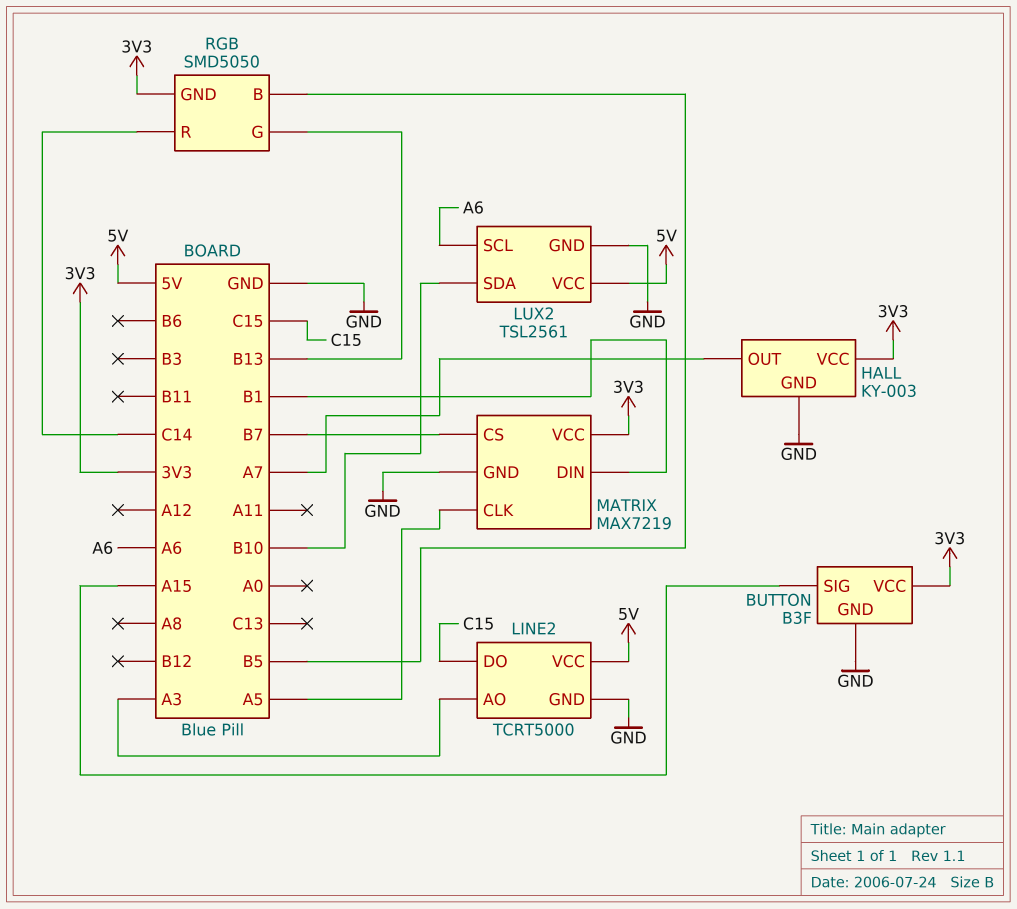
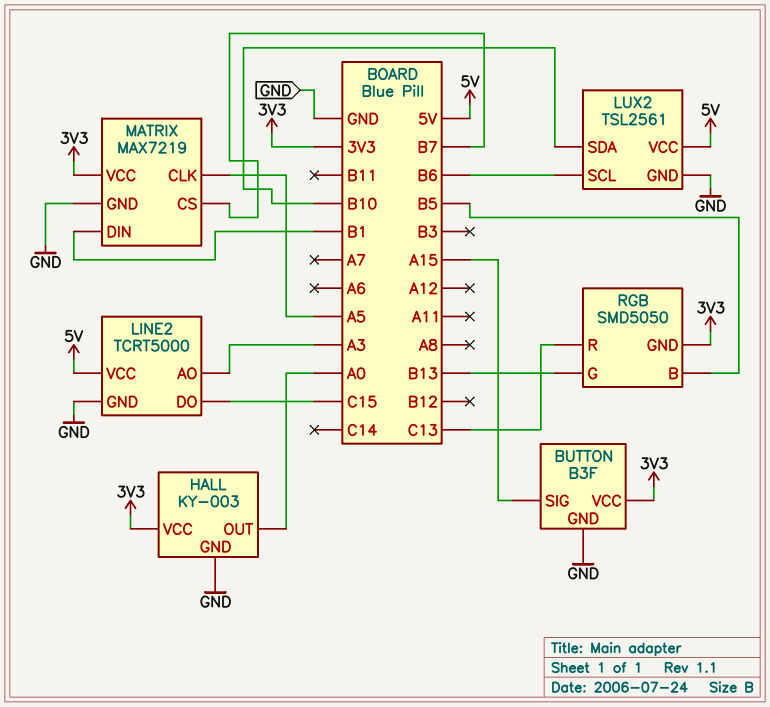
HALL pin OUT: A7 -> A0
LUX2 pin SCL: A6 -> B6
RGB pin R: C14 -> C13

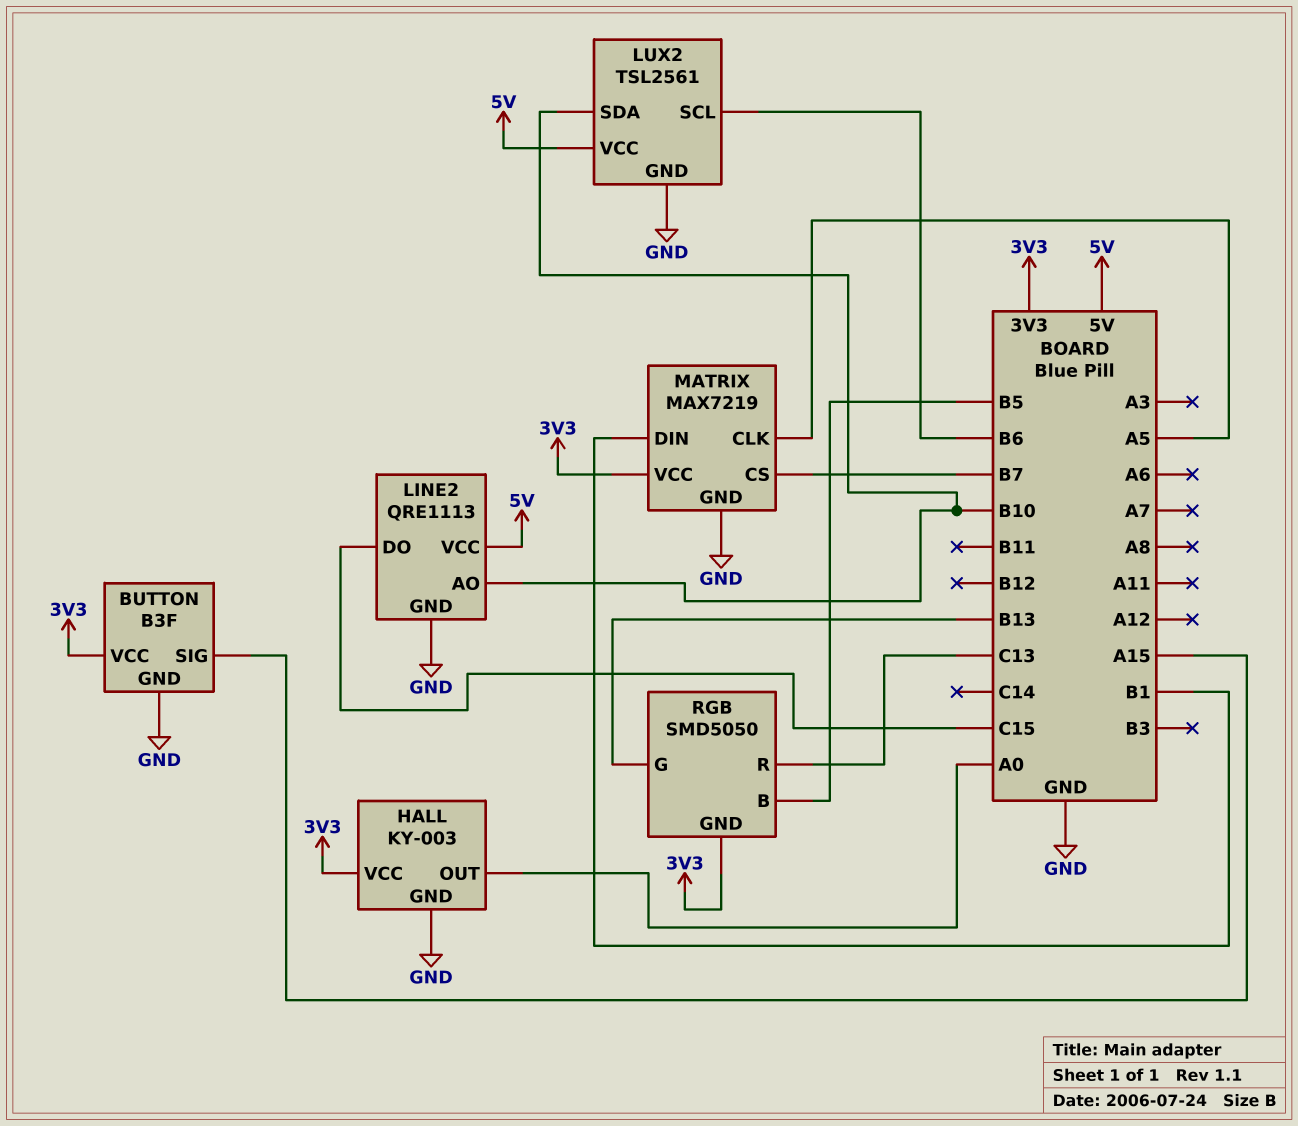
LINE2: TCRT5000 -> QRE1113
LINE2 pin AO: A3 -> B10

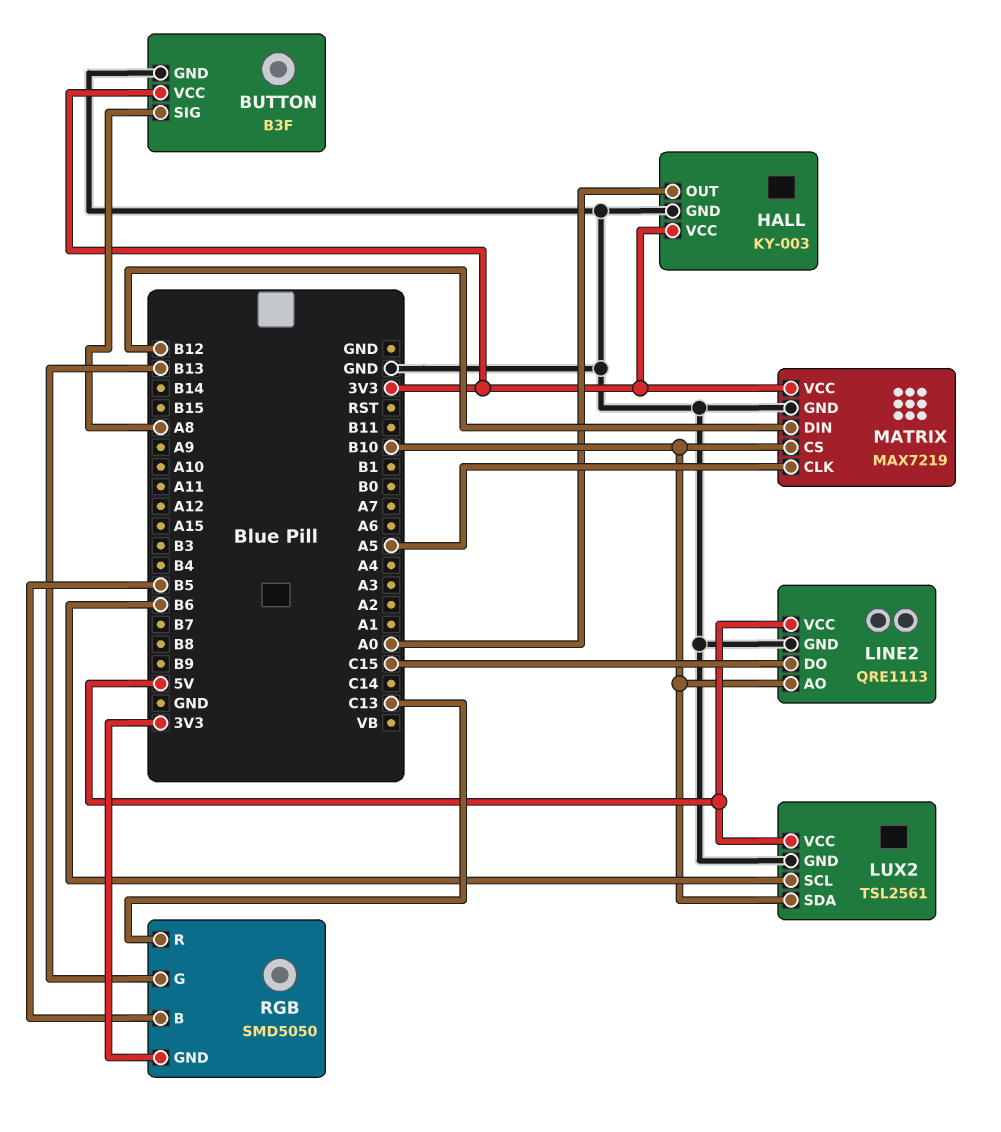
BUTTON pin SIG: A15 -> A8
MATRIX pin CS: B7 -> B10
MATRIX pin DIN: B1 -> B12

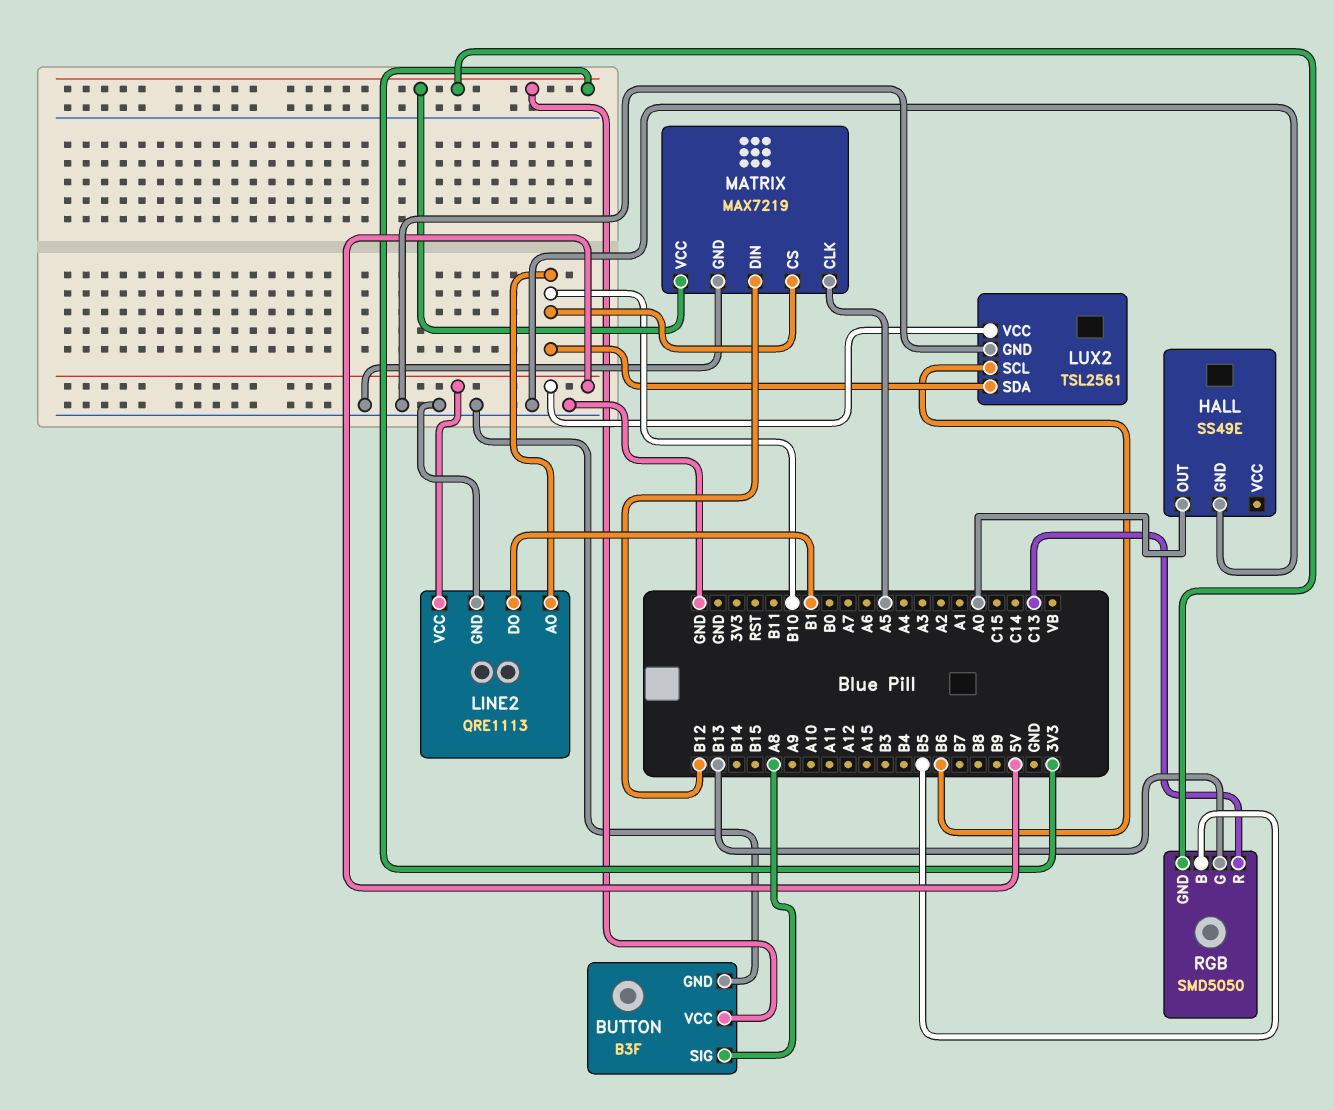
HALL: KY-003 -> SS49E
HALL pin VCC: 3V3 -> none
LINE2 pin DO: C15 -> B1

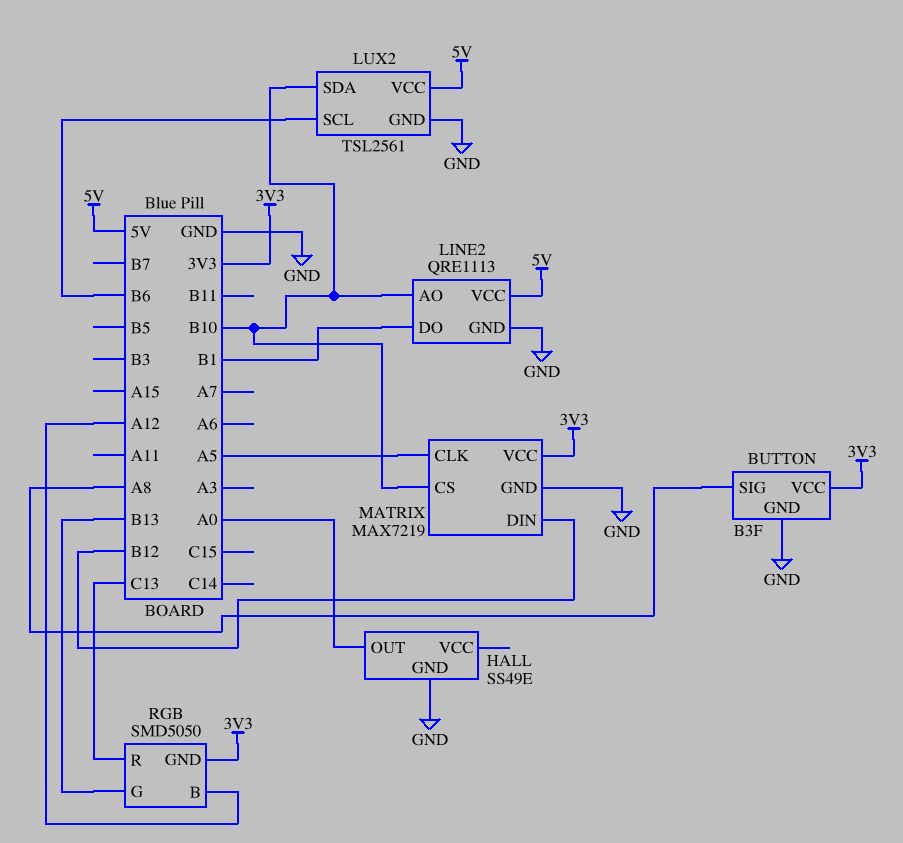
RGB pin B: B5 -> A12

